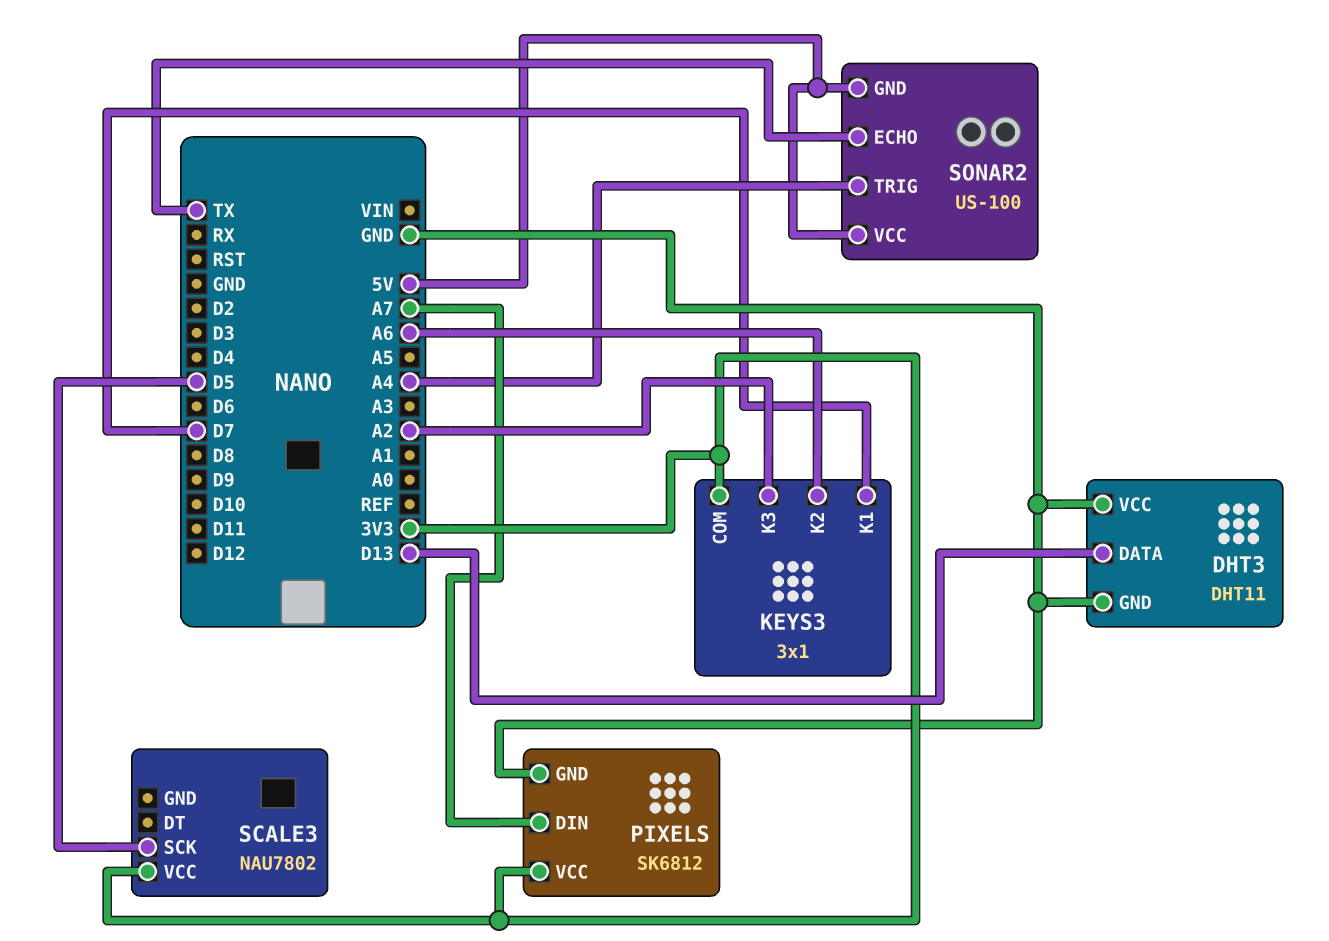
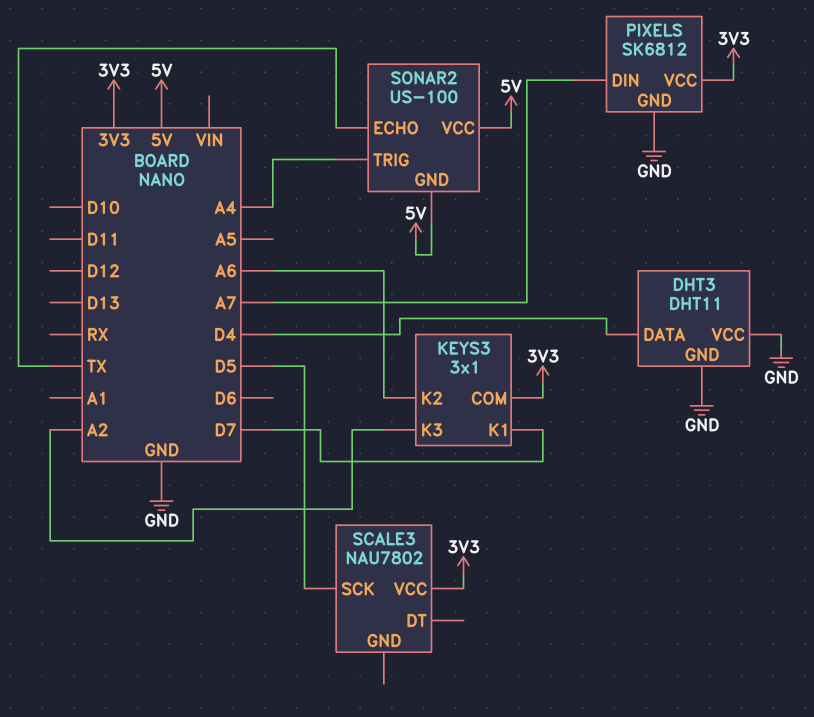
DHT3 pin DATA: D13 -> D4

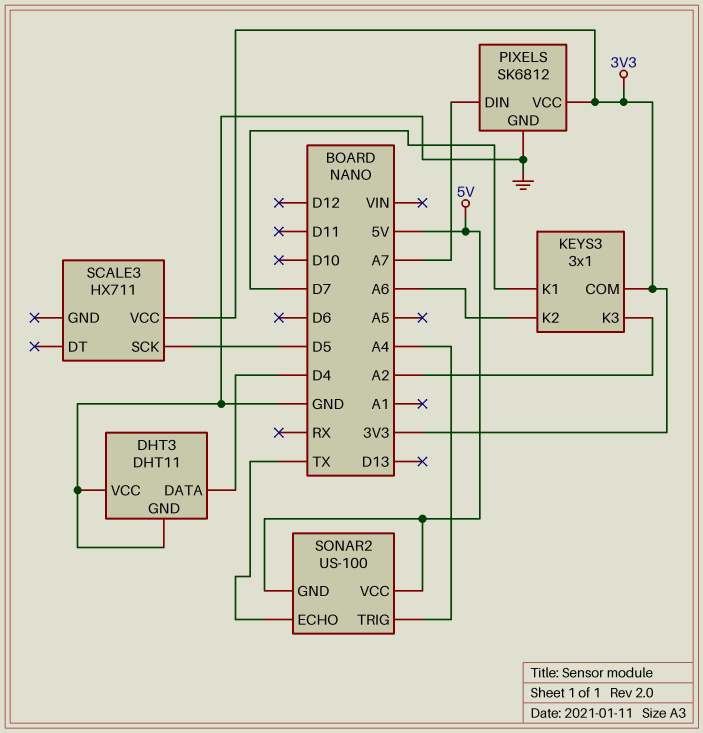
SCALE3: NAU7802 -> HX711

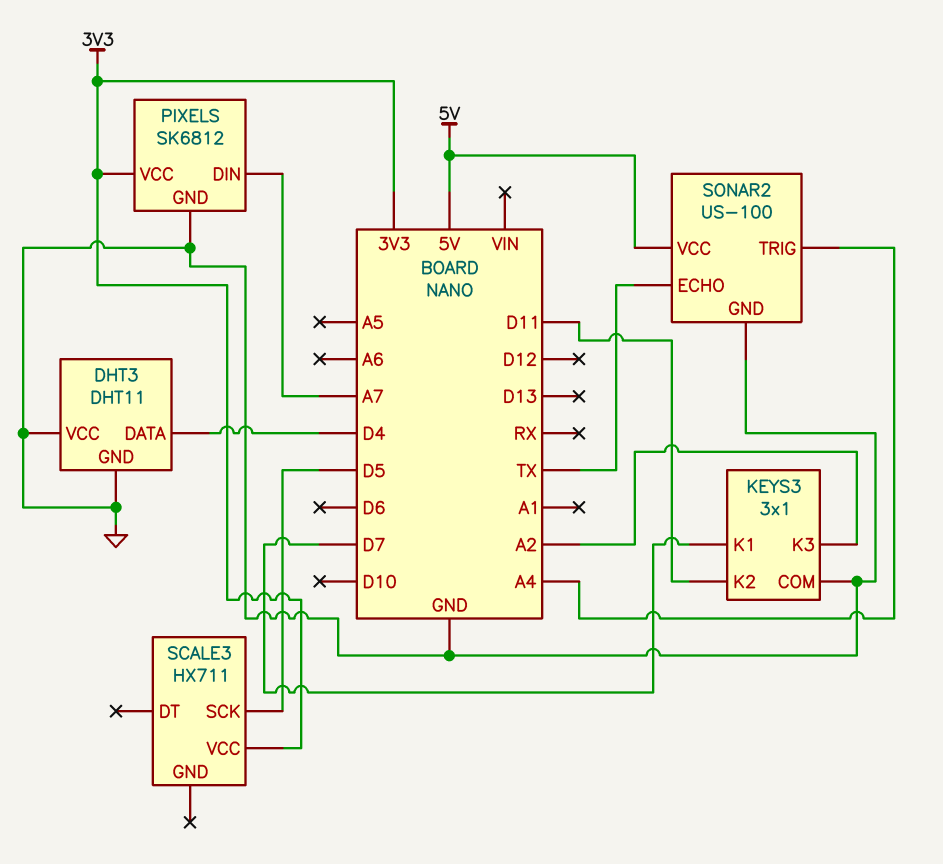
KEYS3 pin COM: 3V3 -> GND
KEYS3 pin K2: A6 -> D11
SONAR2 pin GND: 5V -> GND

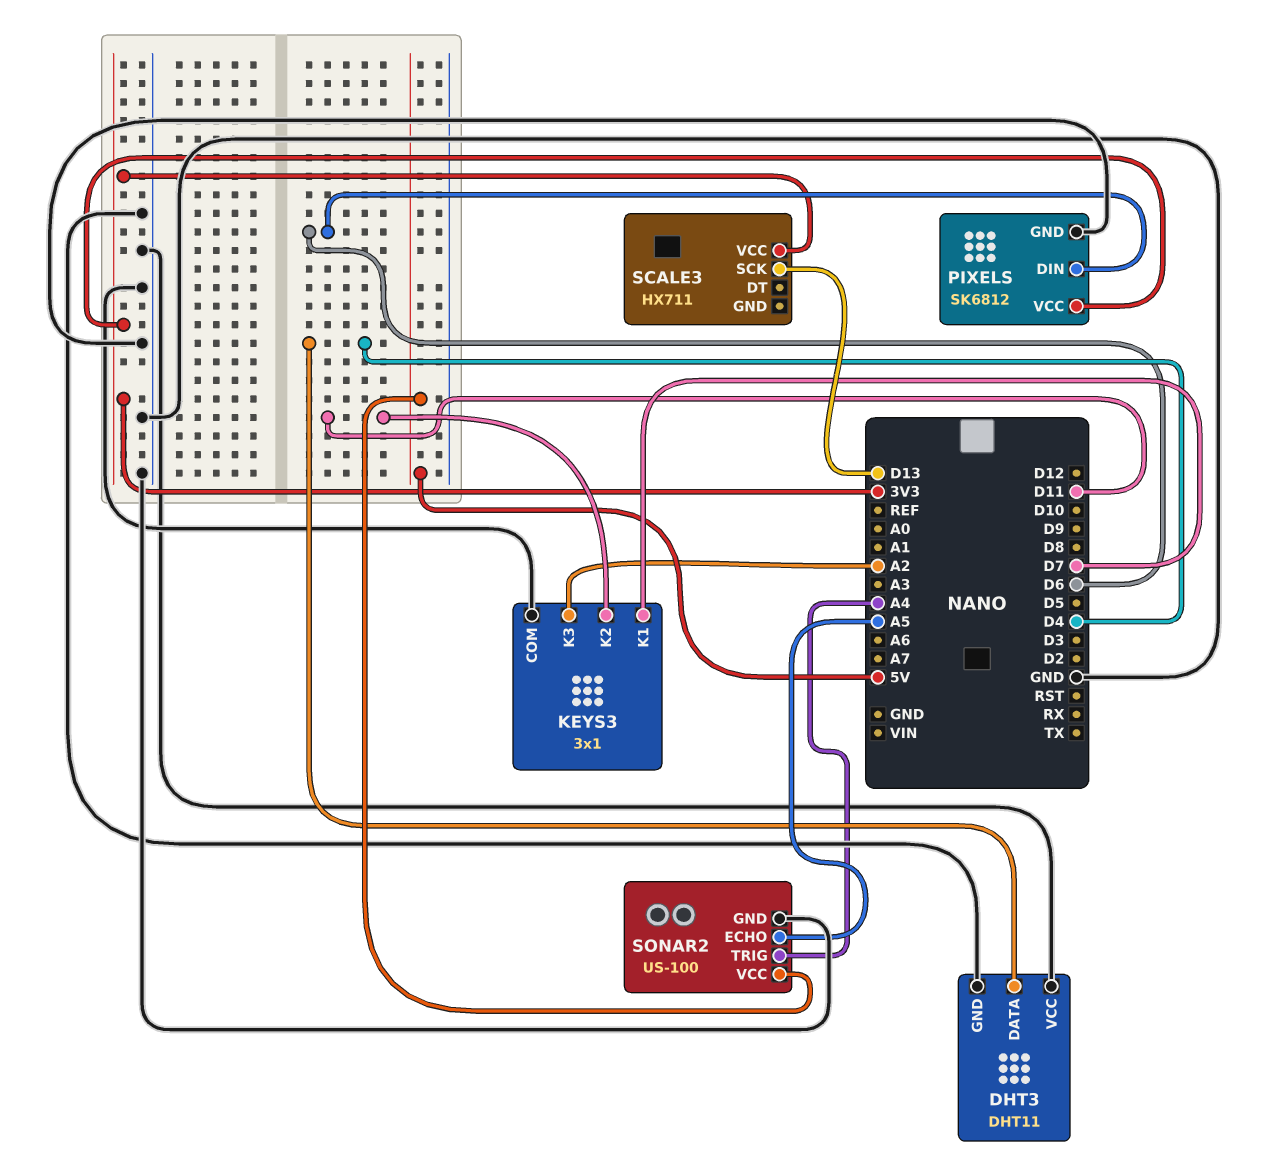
PIXELS pin DIN: A7 -> D6
SCALE3 pin SCK: D5 -> D13
SONAR2 pin ECHO: TX -> A5

